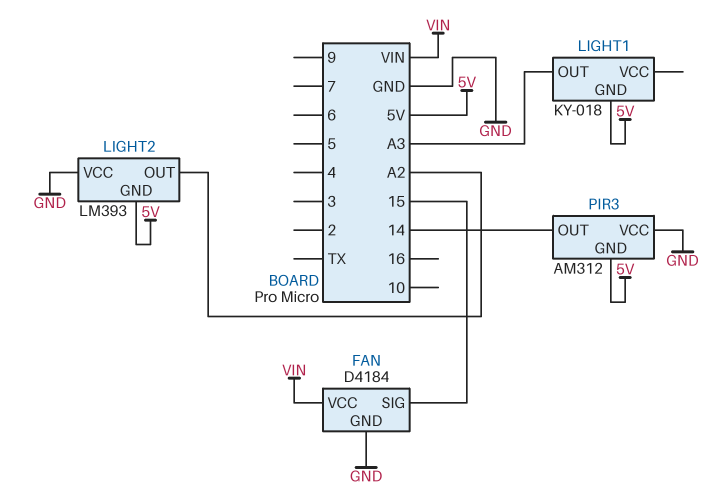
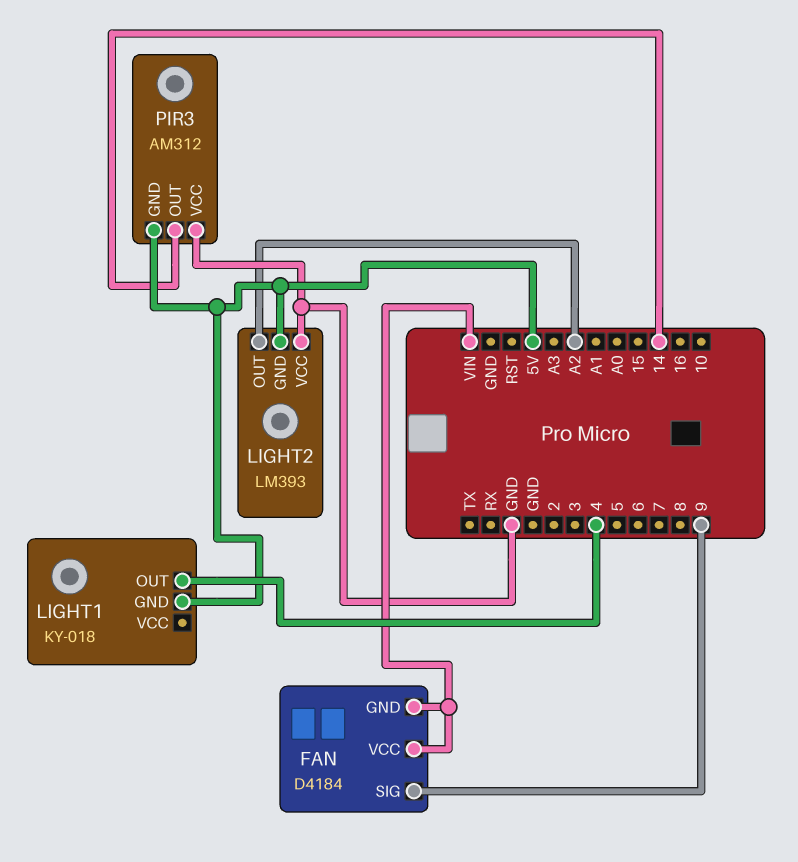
FAN pin GND: GND -> VIN
FAN pin SIG: 15 -> 9
LIGHT1 pin OUT: A3 -> 4

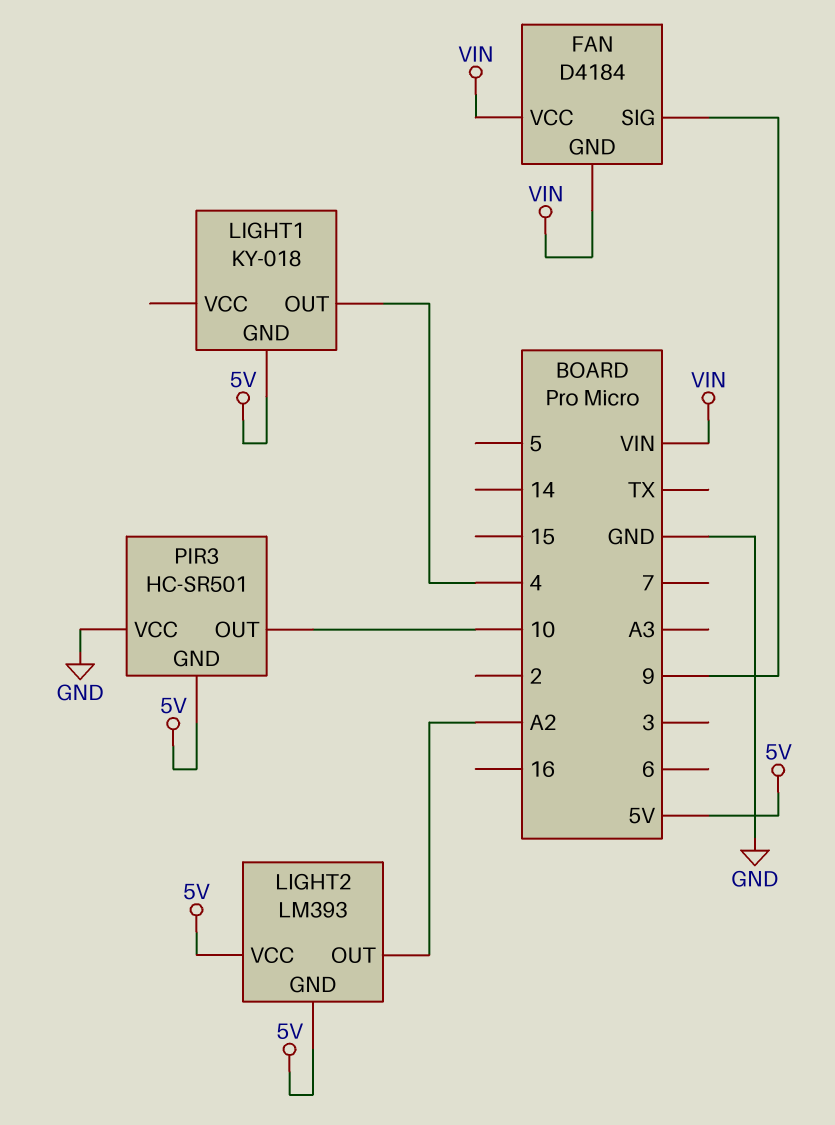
LIGHT2 pin VCC: GND -> 5V
PIR3: AM312 -> HC-SR501
PIR3 pin OUT: 14 -> 10

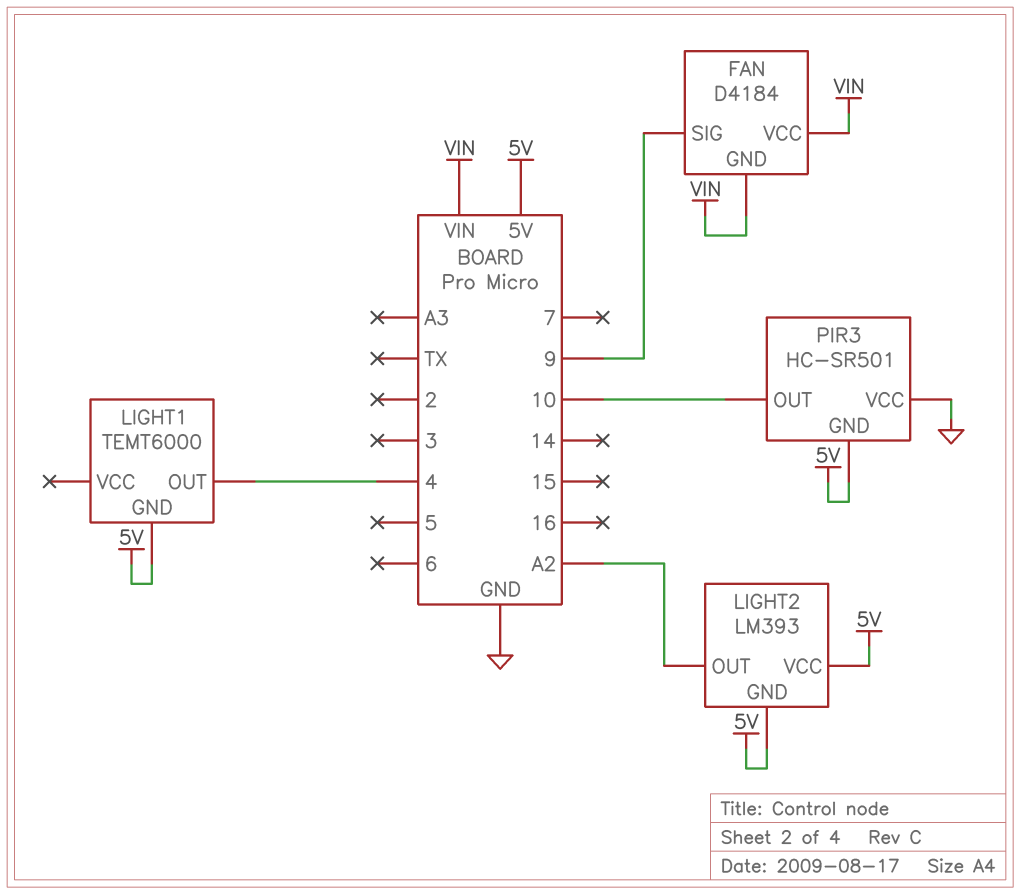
LIGHT1: KY-018 -> TEMT6000

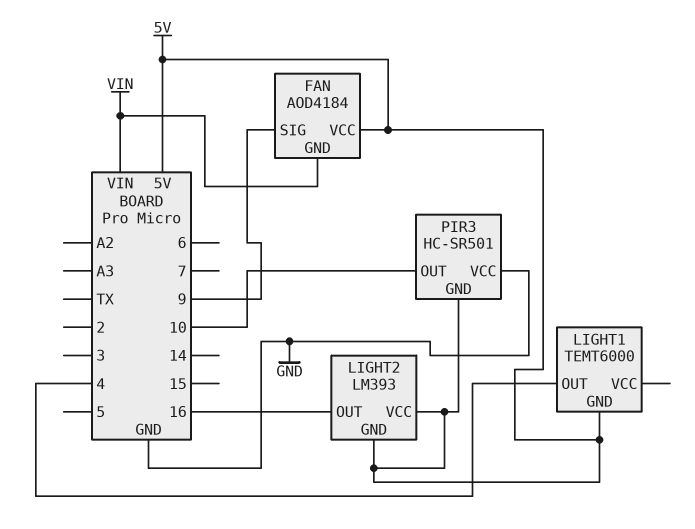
FAN: D4184 -> AOD4184
FAN pin VCC: VIN -> 5V
LIGHT2 pin OUT: A2 -> 16

